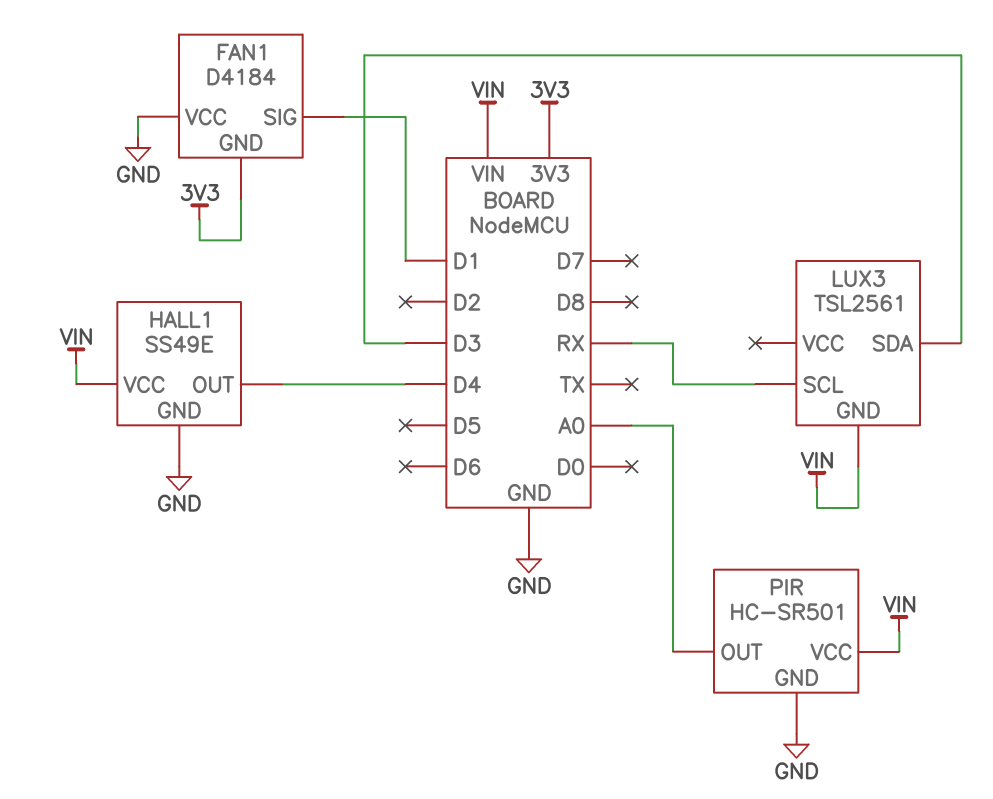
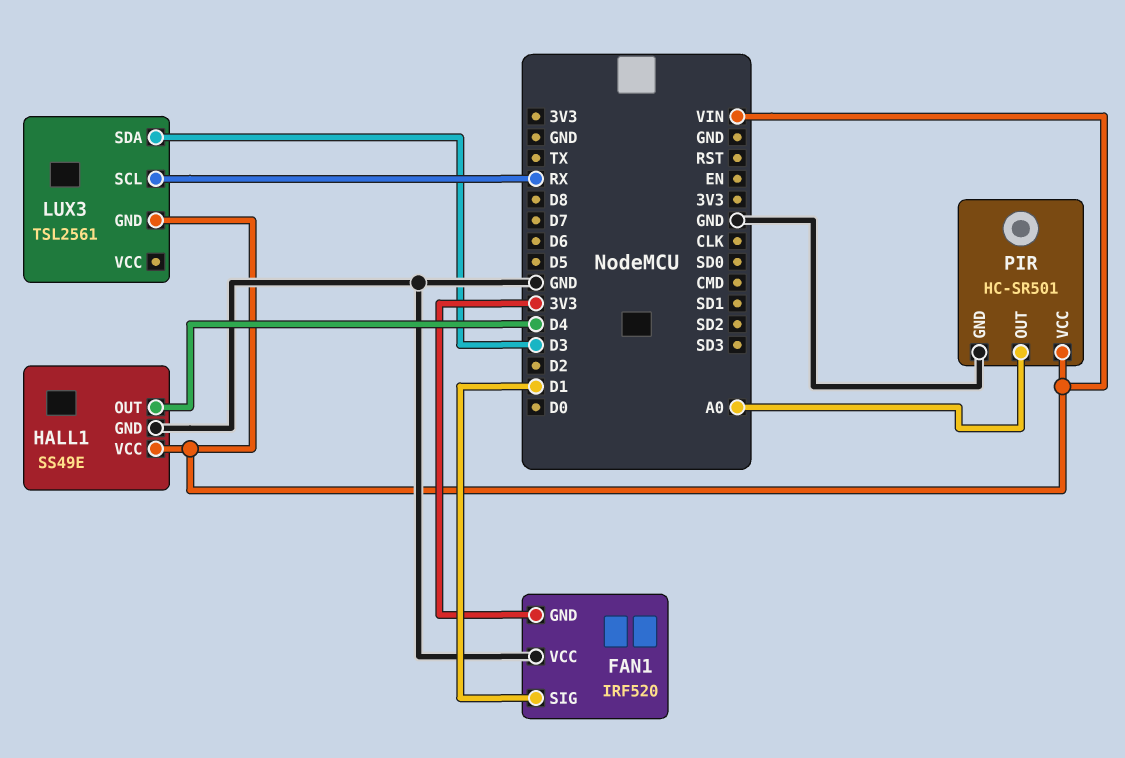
FAN1: D4184 -> IRF520

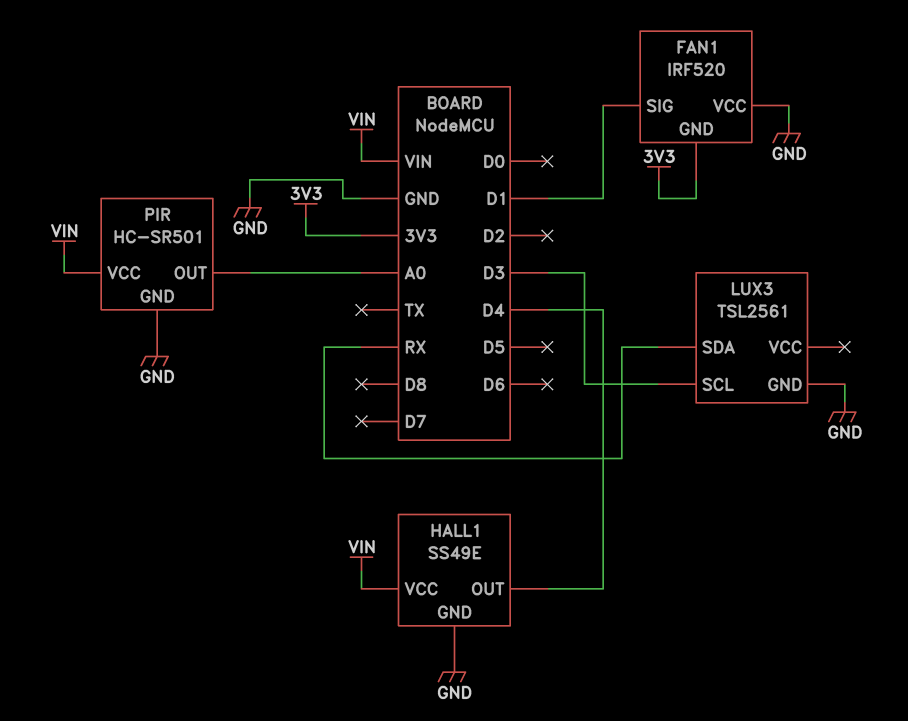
LUX3 pin GND: VIN -> GND
LUX3 pin SCL: RX -> D3
LUX3 pin SDA: D3 -> RX

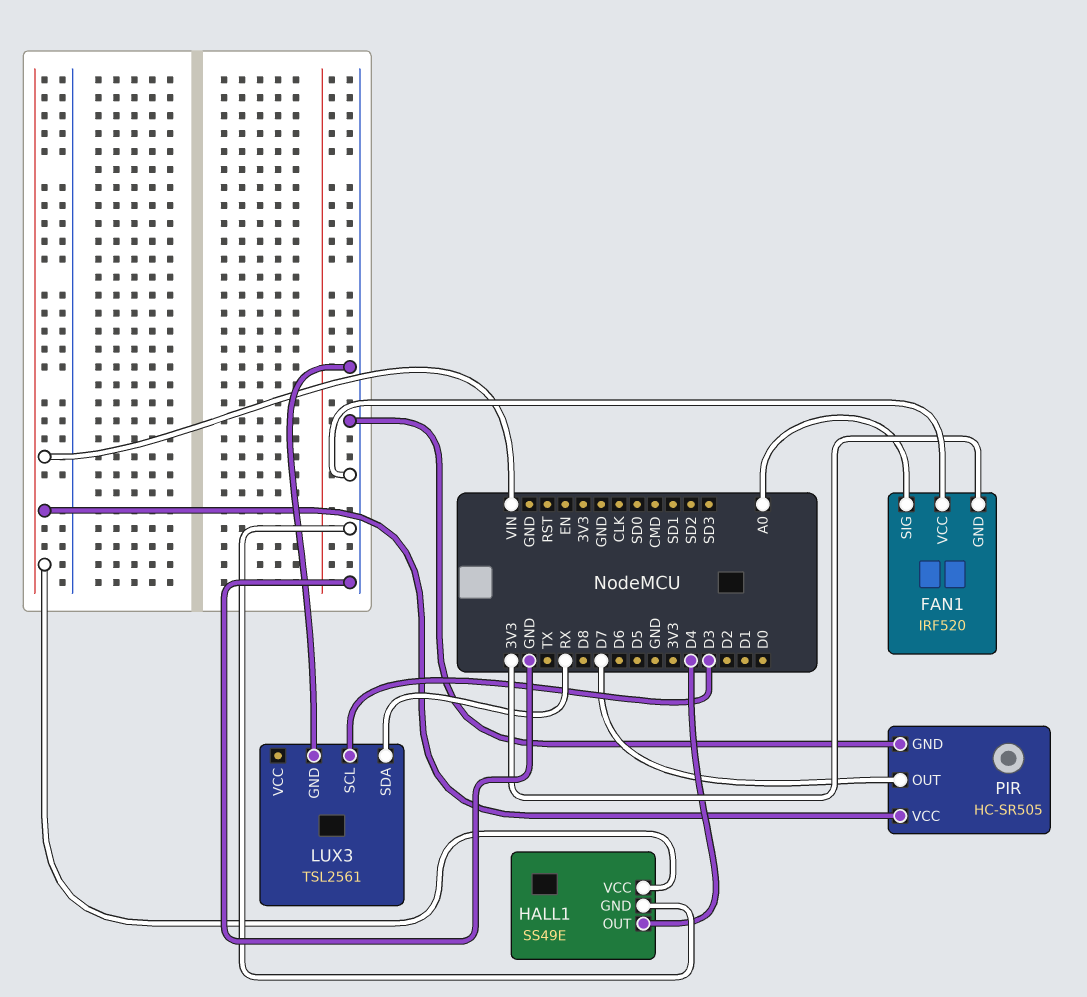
FAN1 pin SIG: D1 -> A0
PIR: HC-SR501 -> HC-SR505
PIR pin OUT: A0 -> D7

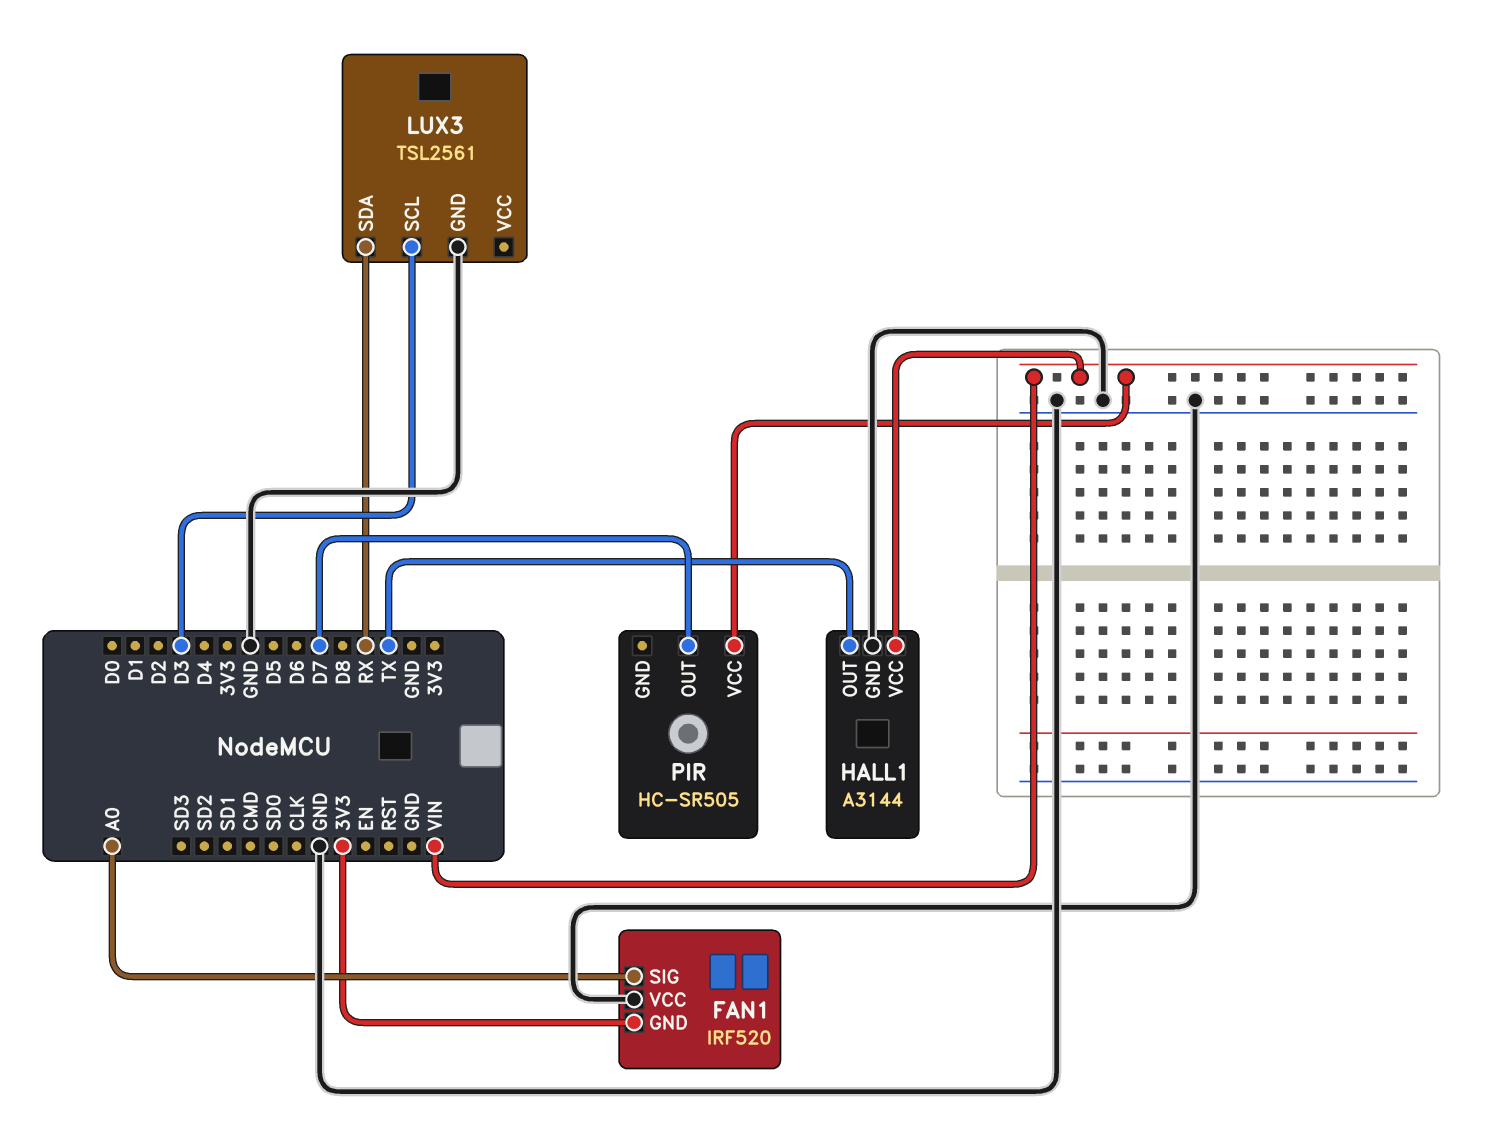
HALL1: SS49E -> A3144
HALL1 pin OUT: D4 -> TX
PIR pin GND: GND -> none

